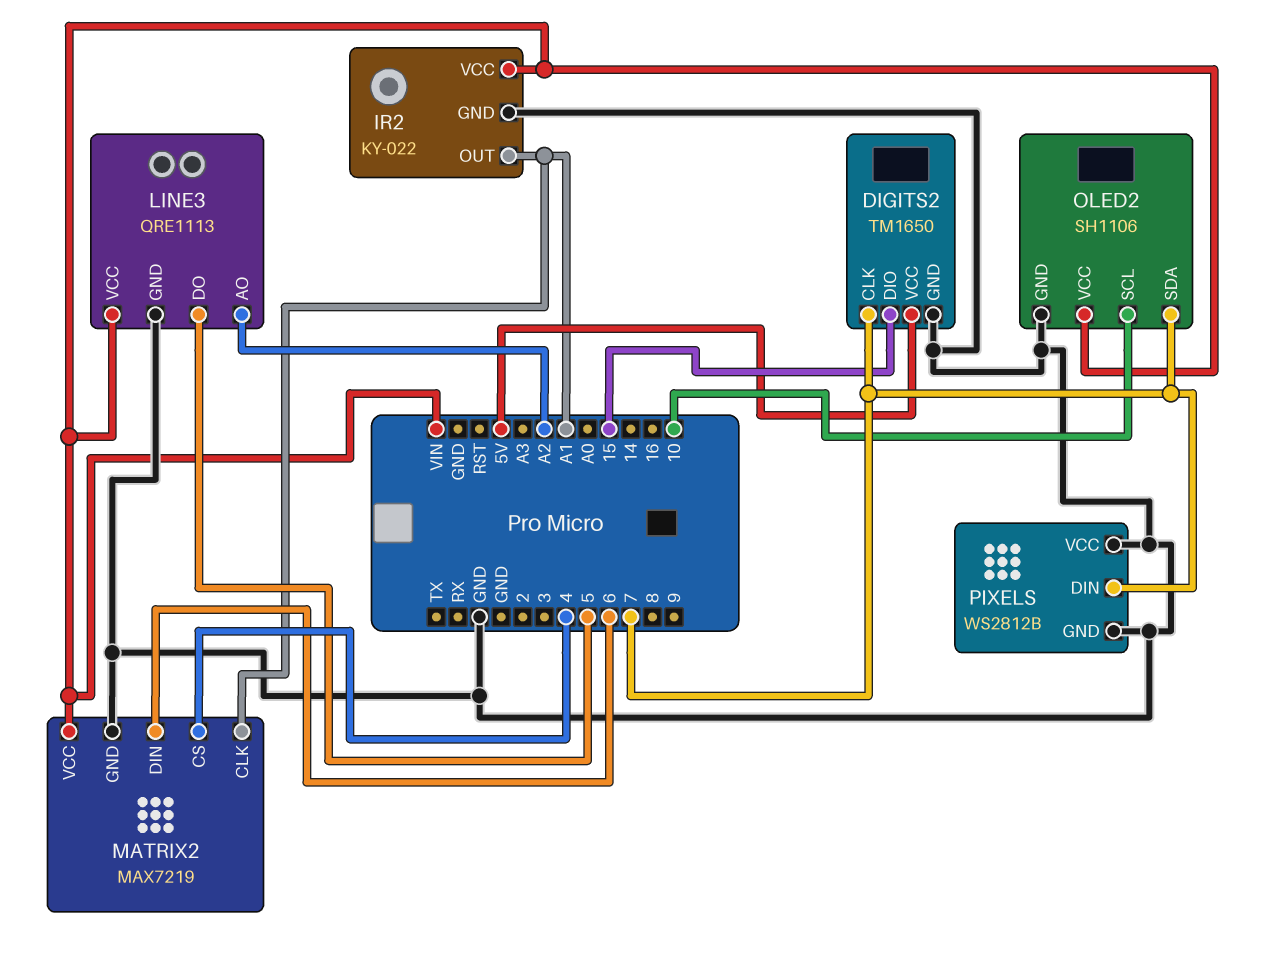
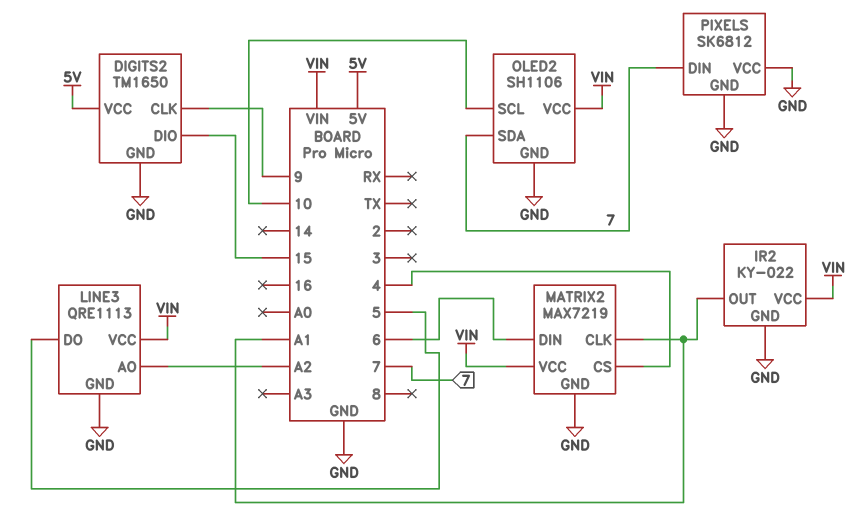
DIGITS2 pin CLK: 7 -> 9
PIXELS: WS2812B -> SK6812

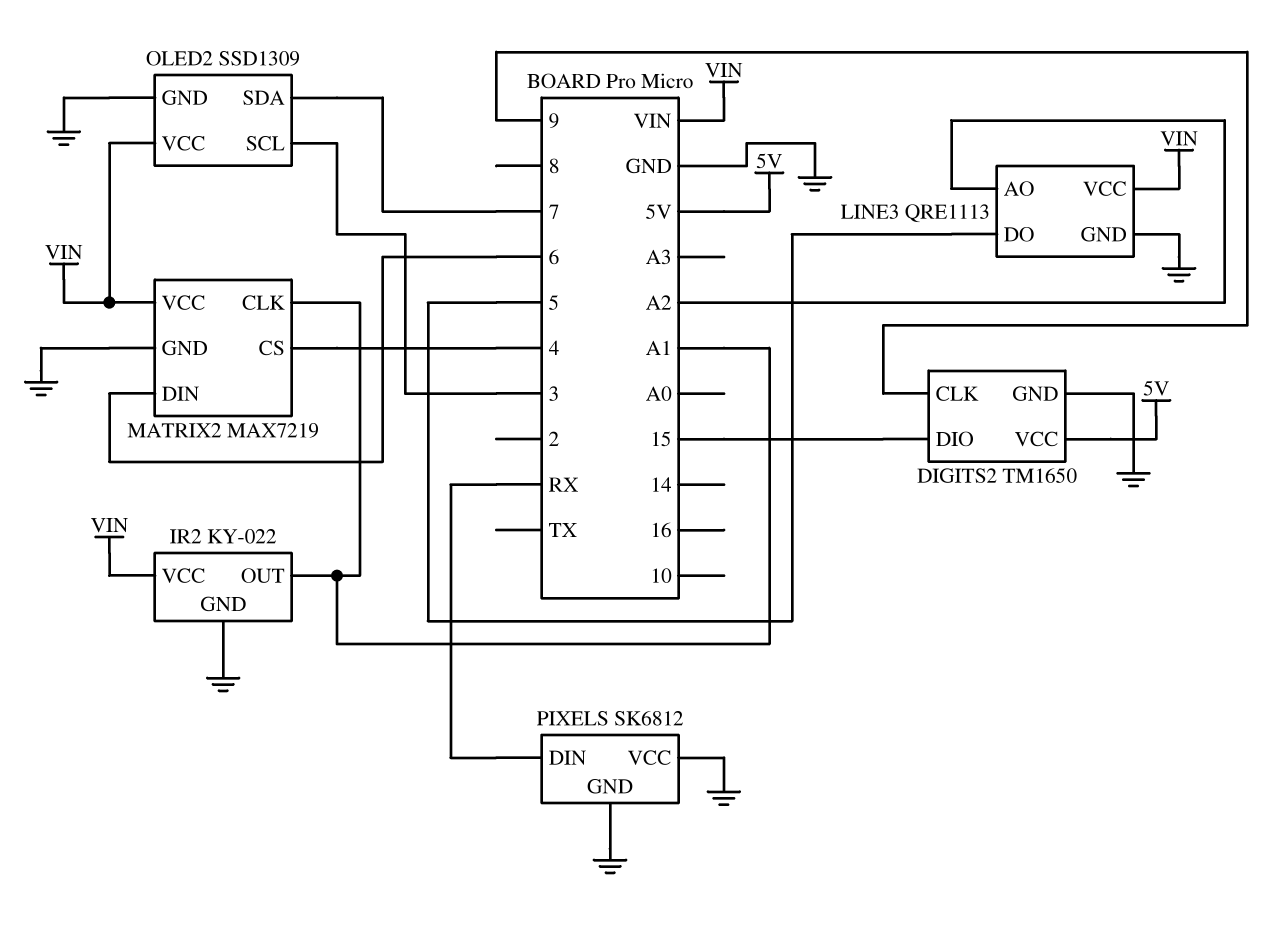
OLED2: SH1106 -> SSD1309
OLED2 pin SCL: 10 -> 3
PIXELS pin DIN: 7 -> RX

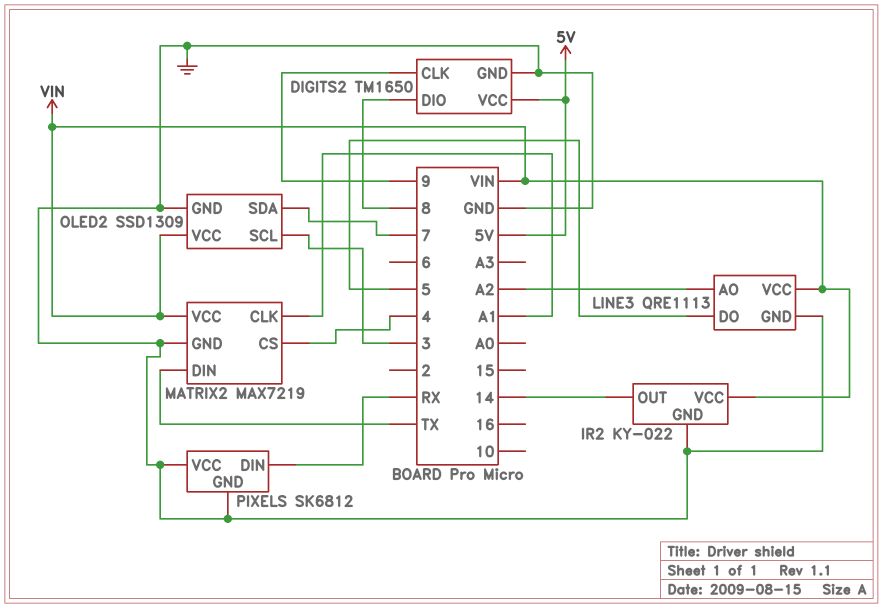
DIGITS2 pin DIO: 15 -> 8
IR2 pin OUT: A1 -> 14
MATRIX2 pin DIN: 6 -> TX

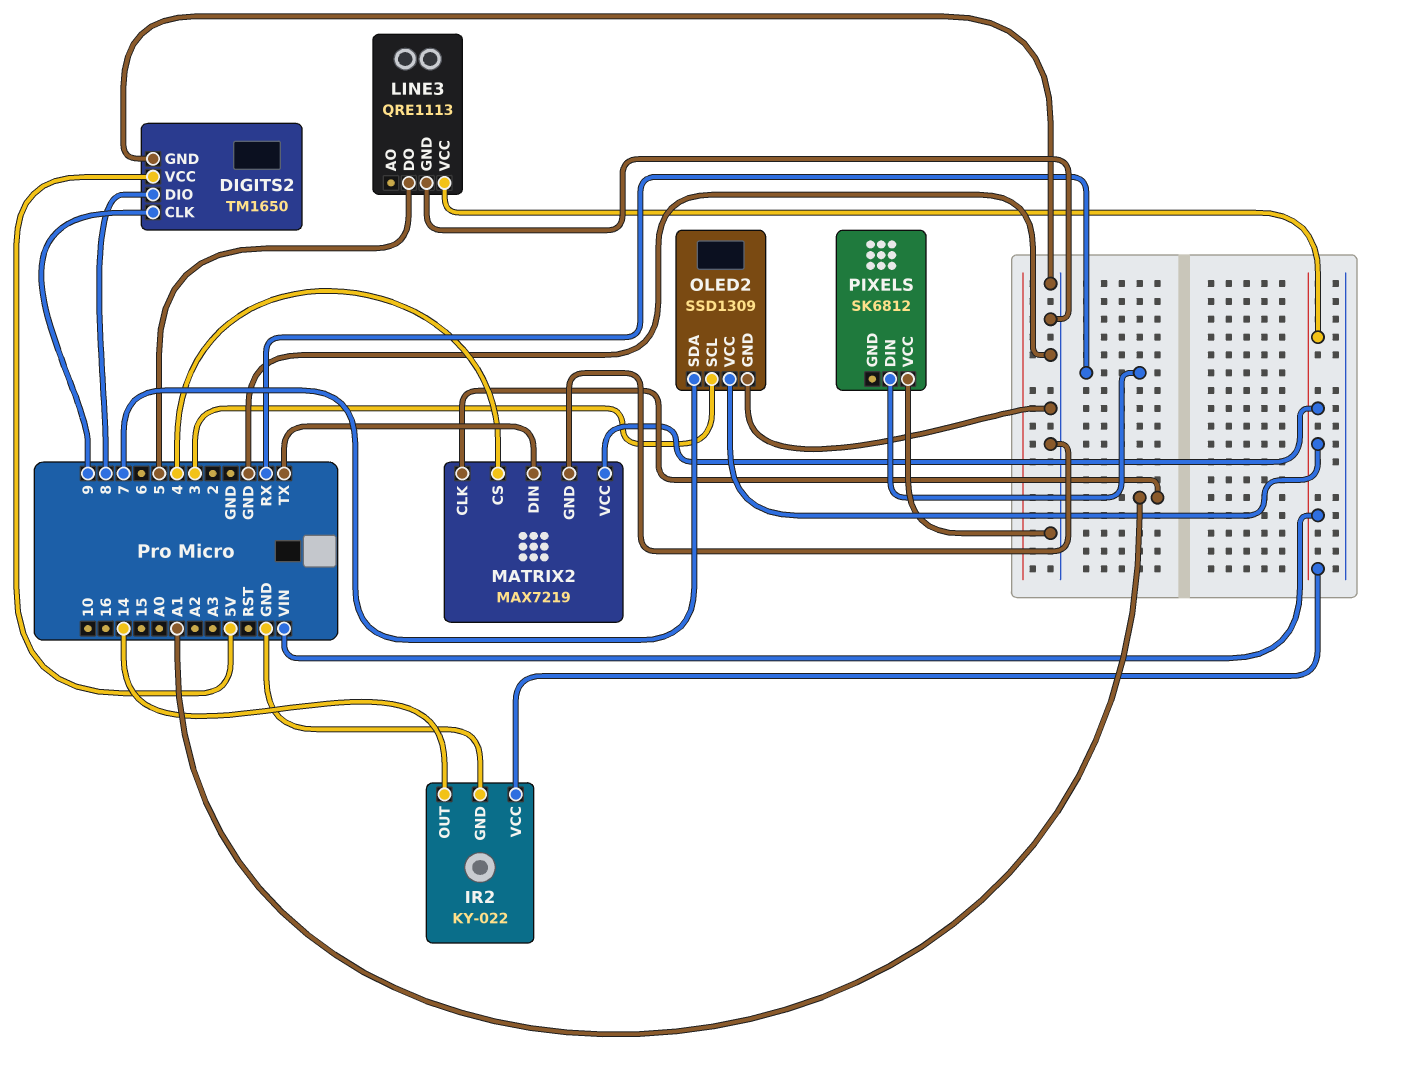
LINE3 pin AO: A2 -> none
PIXELS pin GND: GND -> none

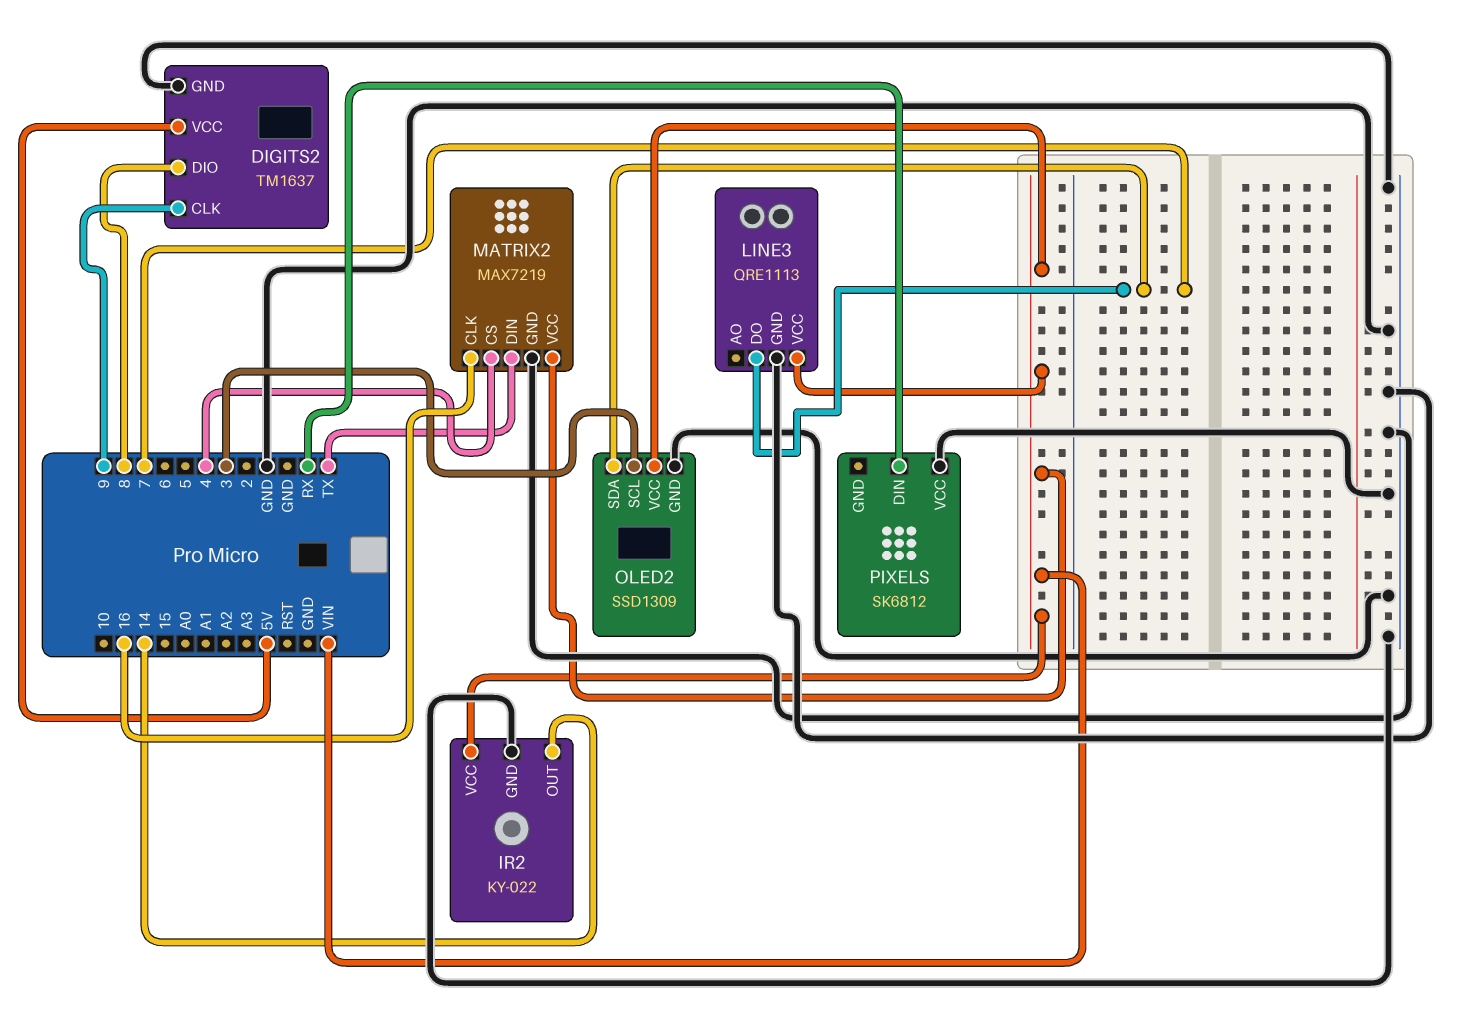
DIGITS2: TM1650 -> TM1637
LINE3 pin DO: 5 -> 7
MATRIX2 pin CLK: A1 -> 16

